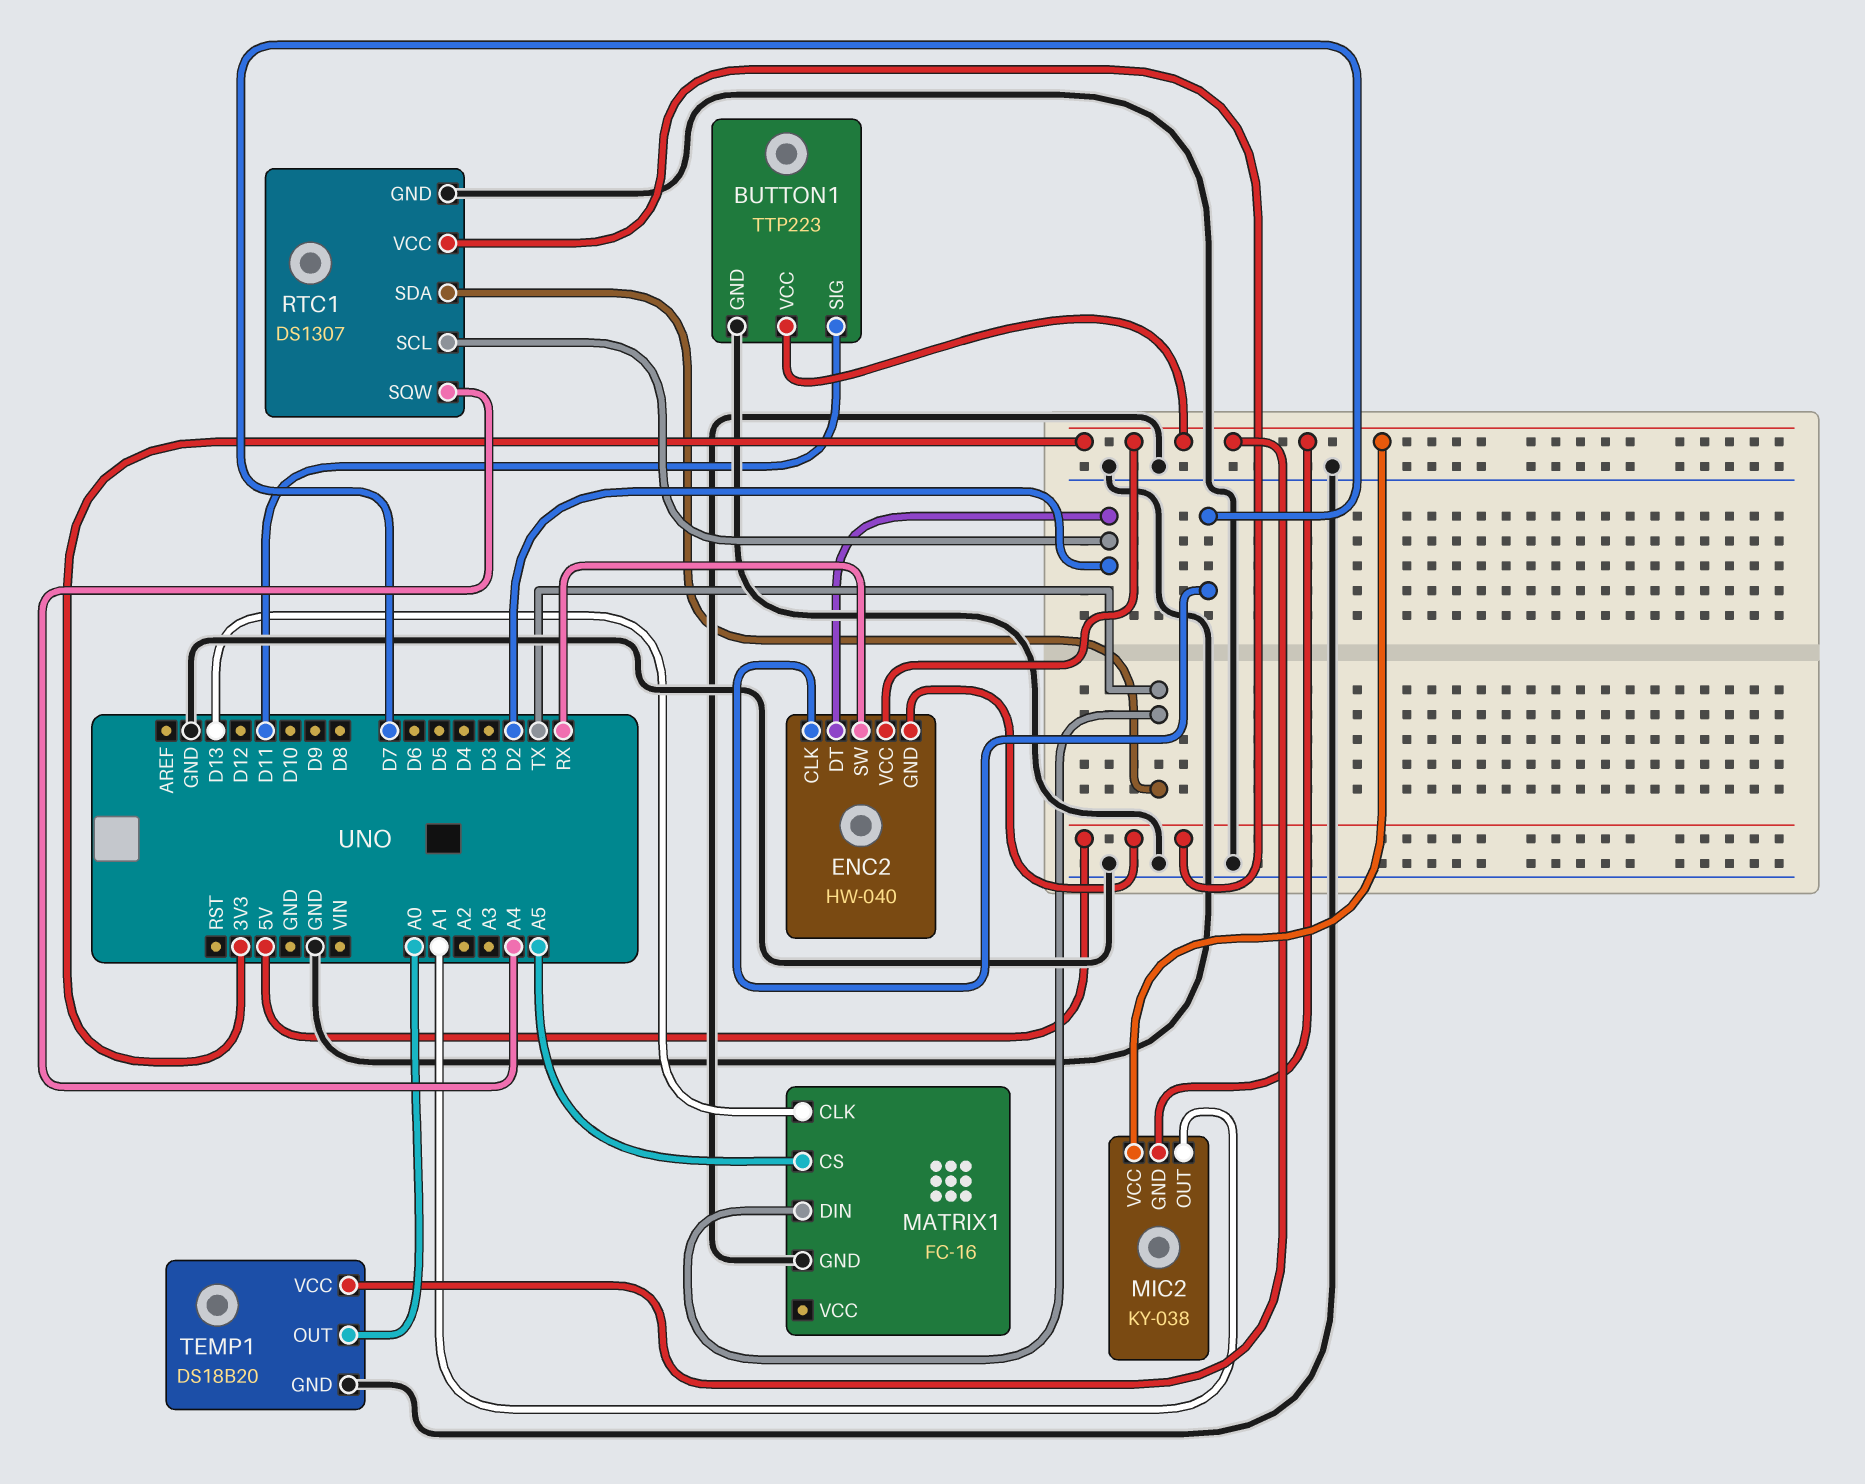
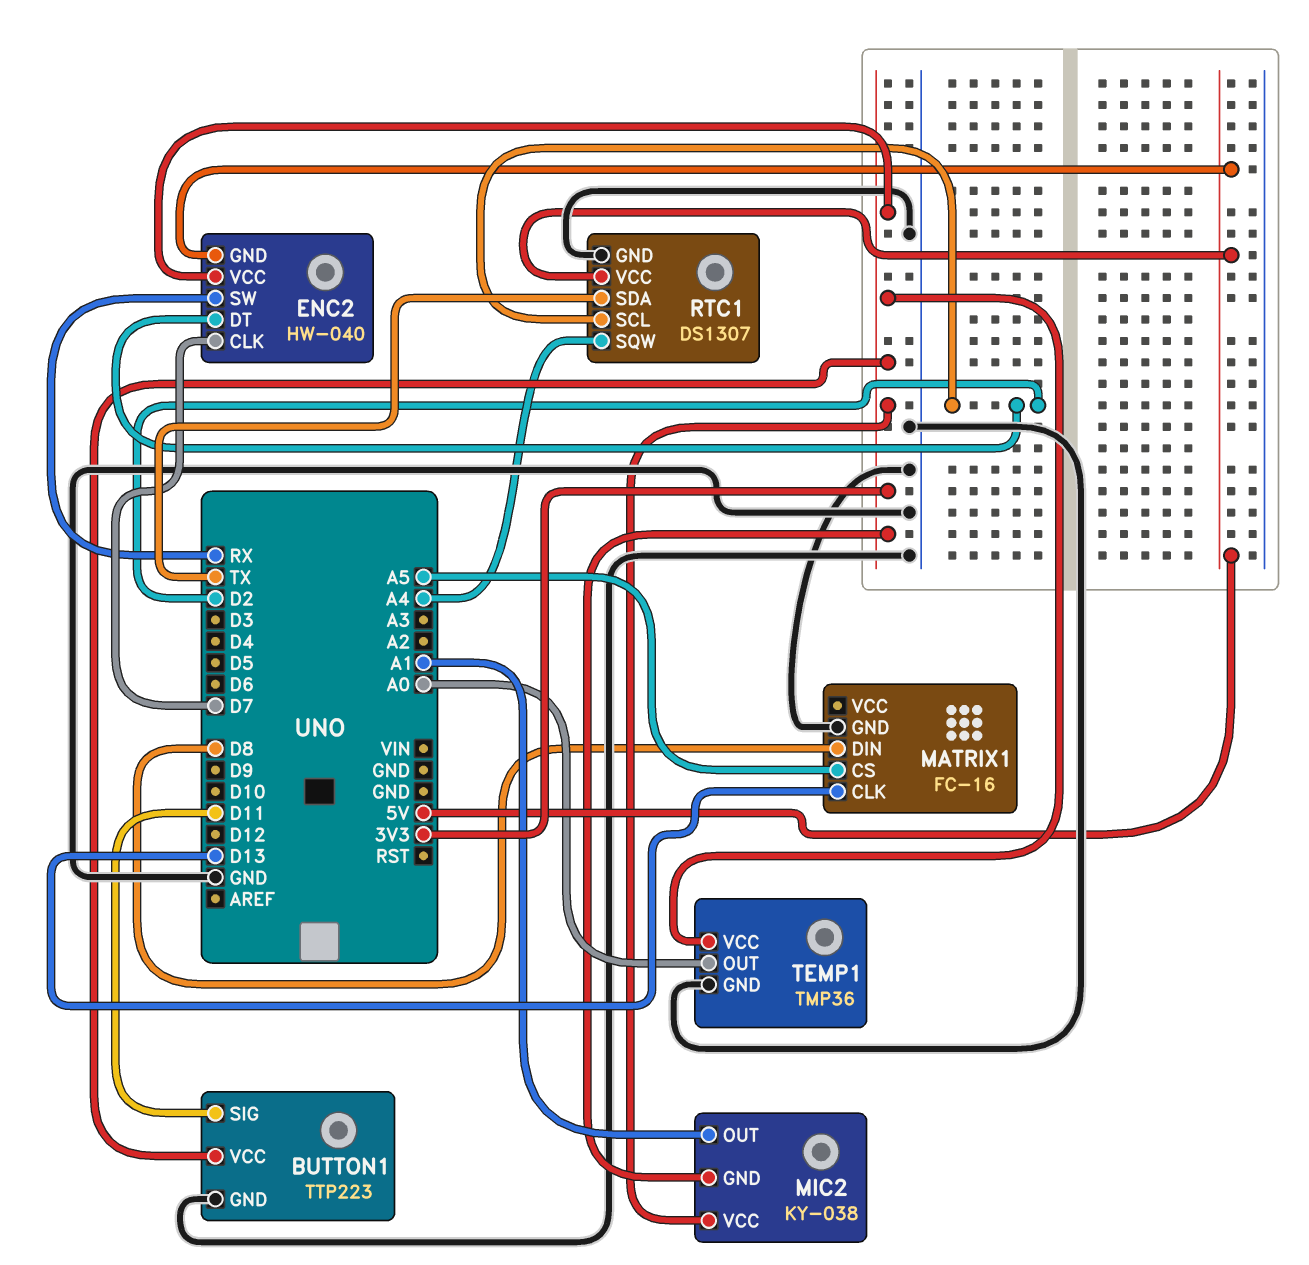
MATRIX1 pin DIN: TX -> D8
TEMP1: DS18B20 -> TMP36

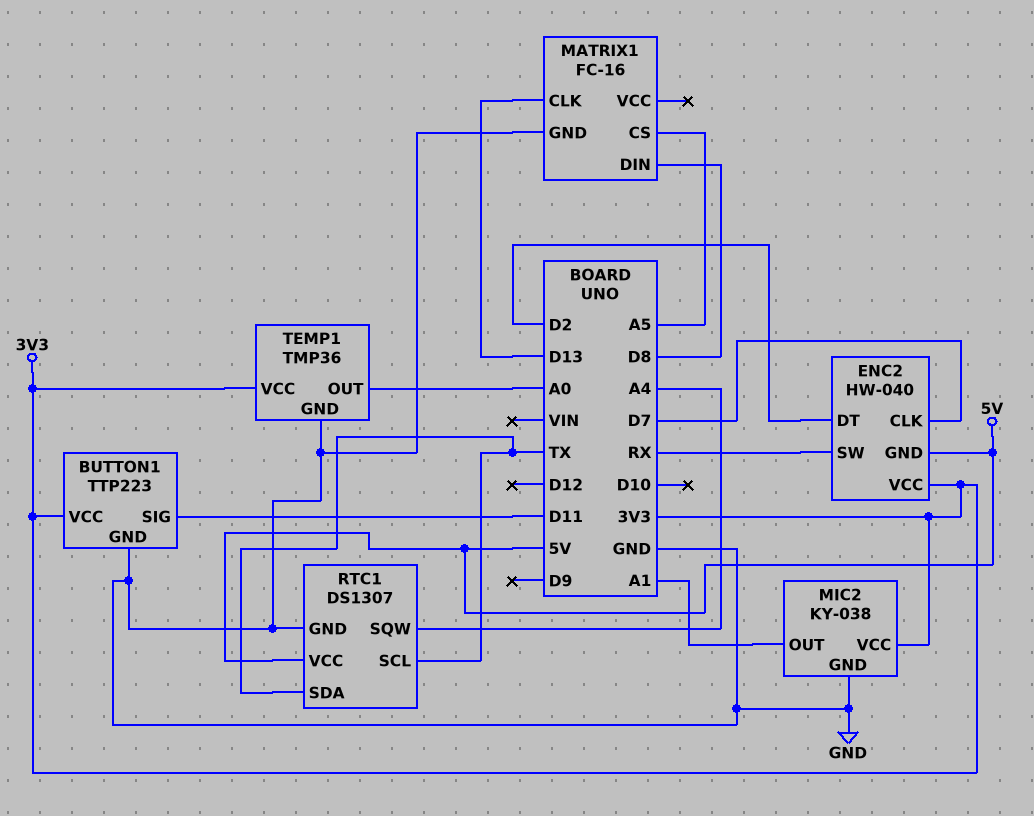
MIC2 pin GND: 3V3 -> GND
RTC1 pin SCL: D2 -> TX

